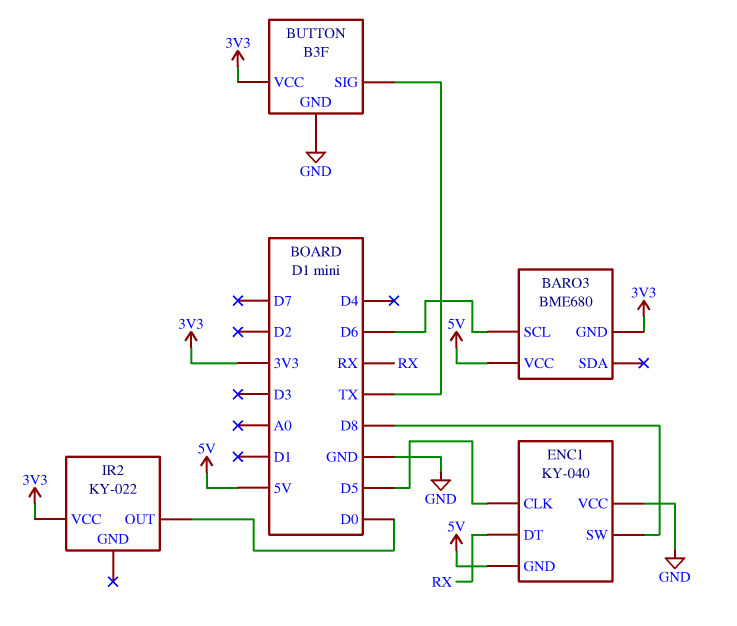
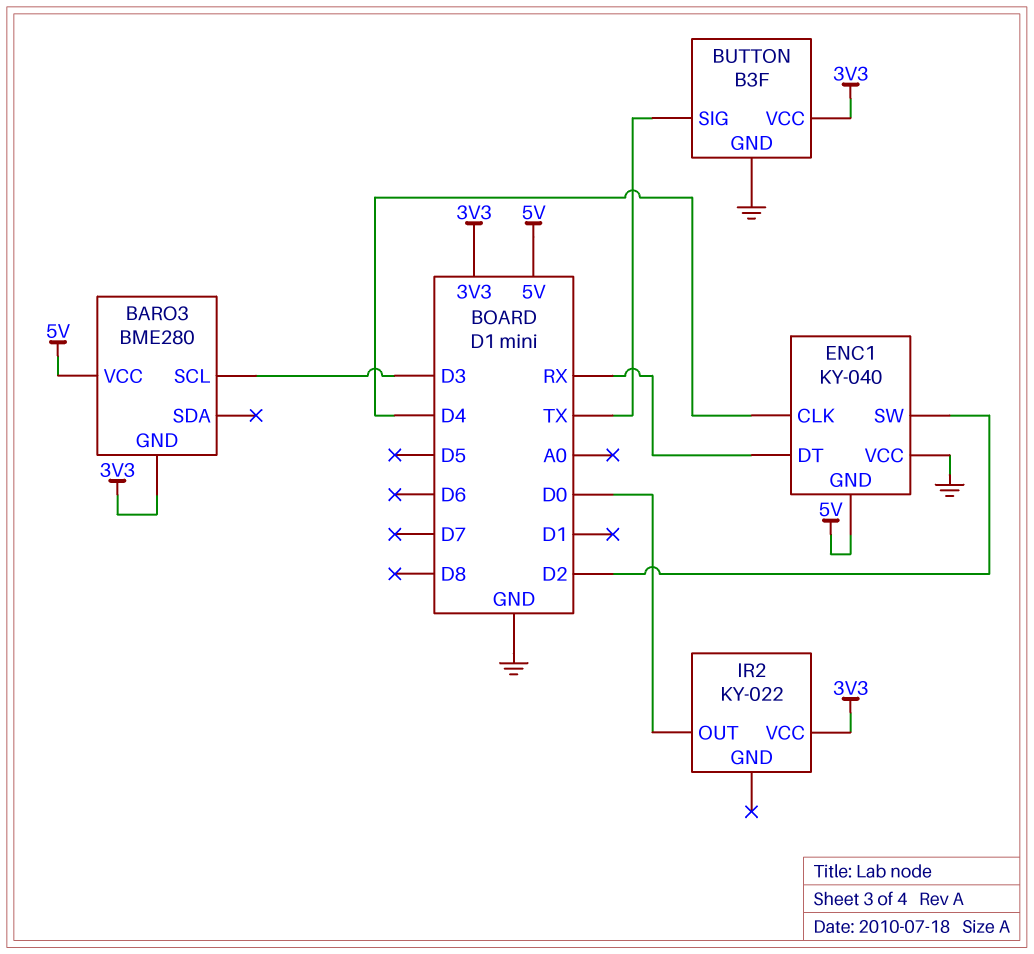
BARO3: BME680 -> BME280
BARO3 pin SCL: D6 -> D3
ENC1 pin CLK: D5 -> D4
ENC1 pin SW: D8 -> D2

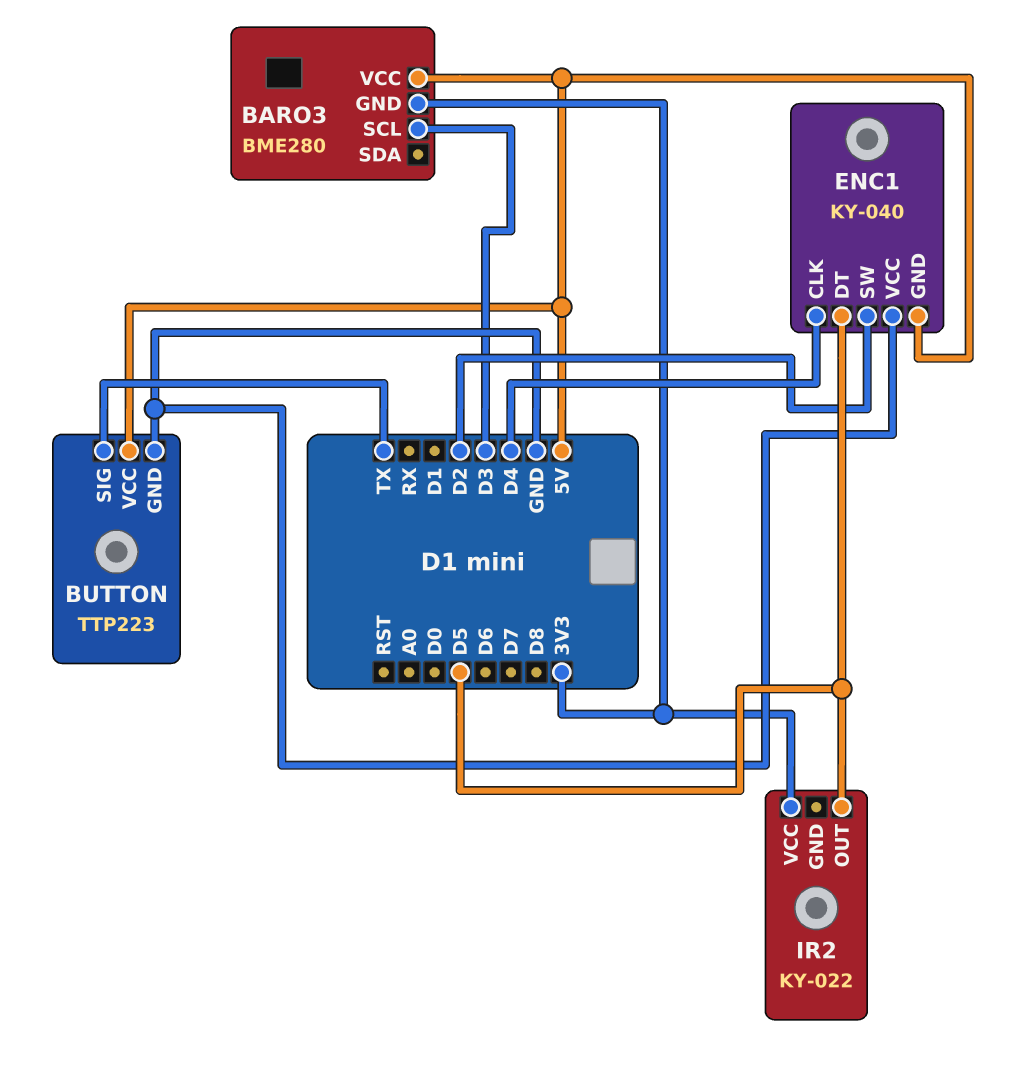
BUTTON: B3F -> TTP223
BUTTON pin VCC: 3V3 -> 5V
ENC1 pin DT: RX -> D5
IR2 pin OUT: D0 -> D5

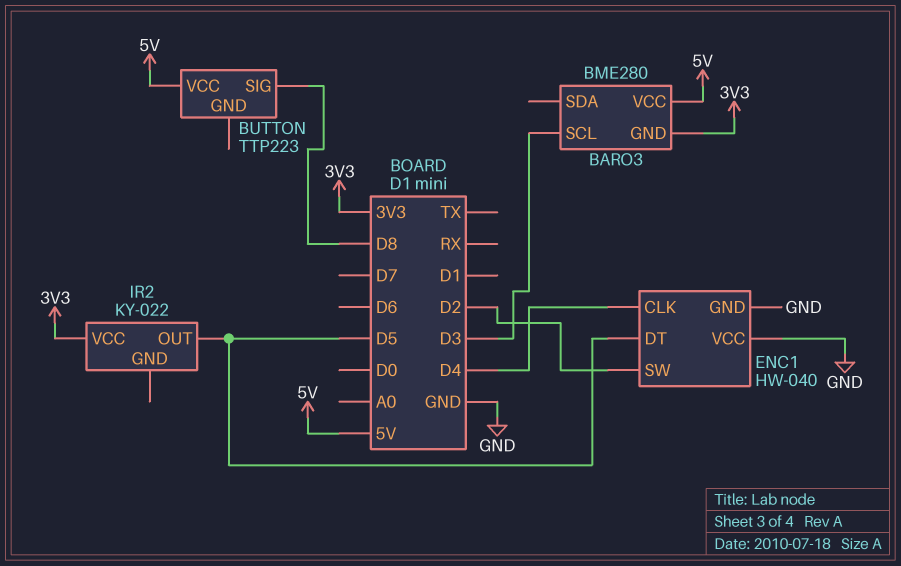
BUTTON pin GND: GND -> none
BUTTON pin SIG: TX -> D8
ENC1: KY-040 -> HW-040
ENC1 pin GND: 5V -> GND

